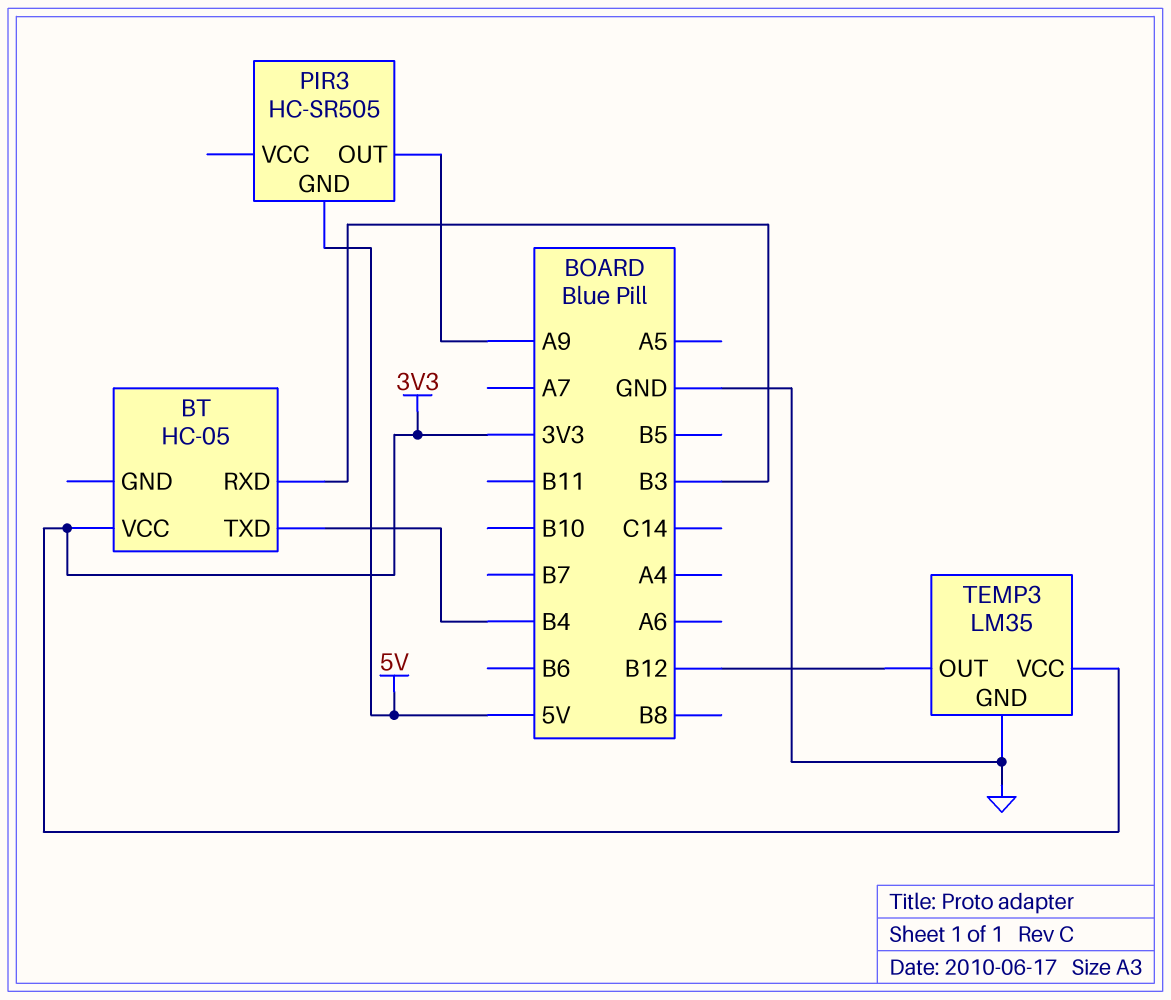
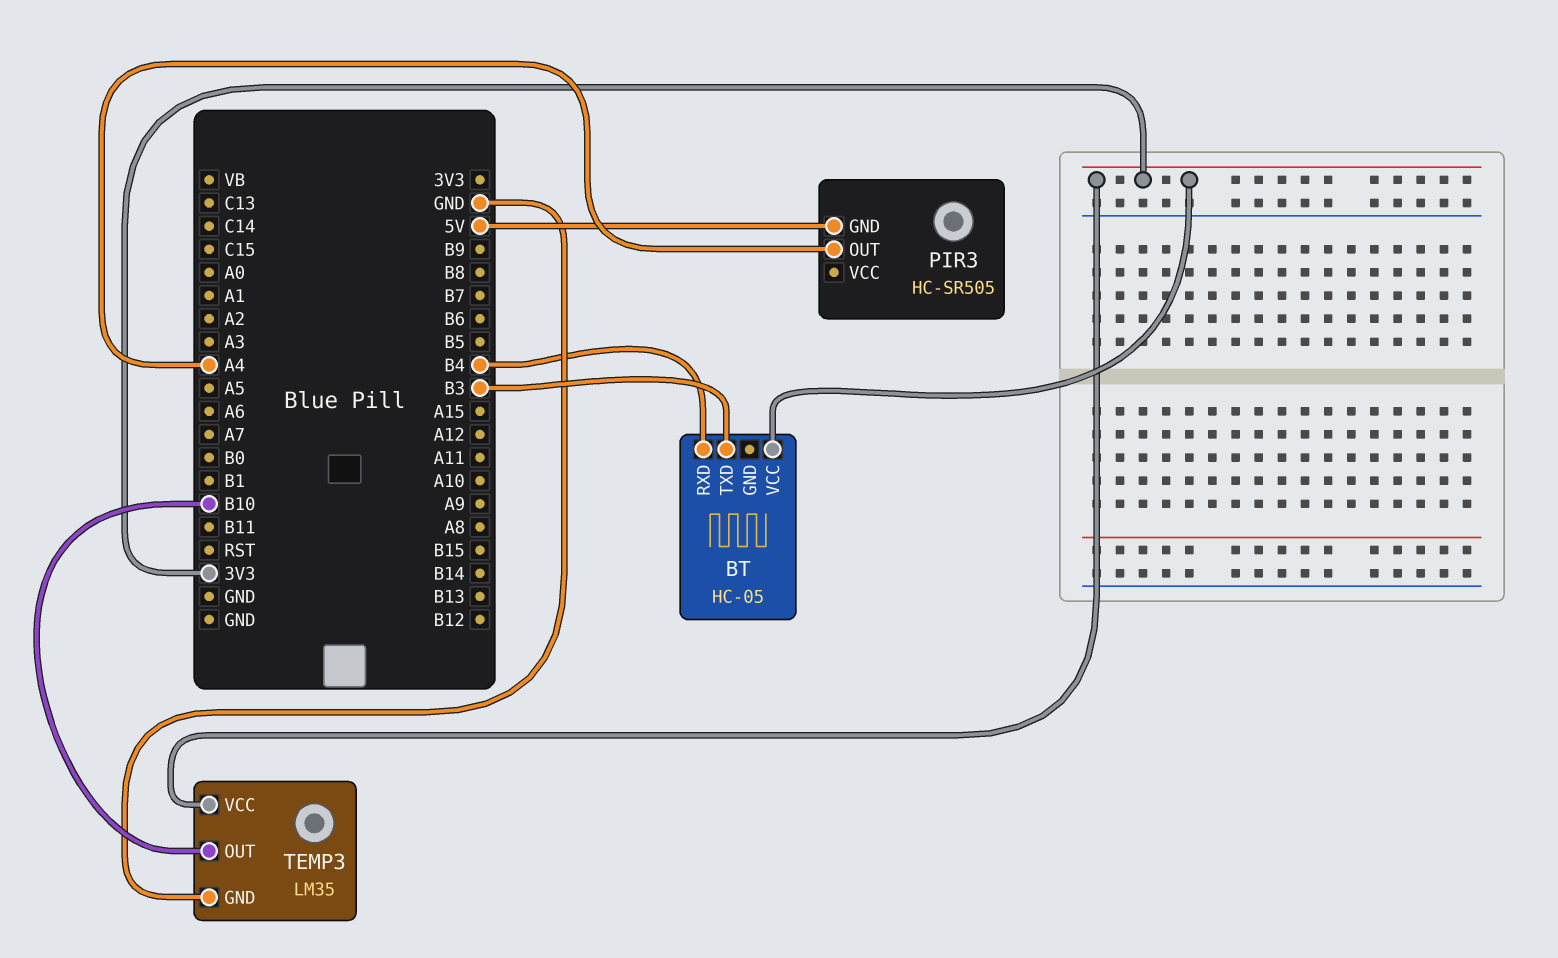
BT pin RXD: B3 -> B4
BT pin TXD: B4 -> B3
PIR3 pin OUT: A9 -> A4
TEMP3 pin OUT: B12 -> B10

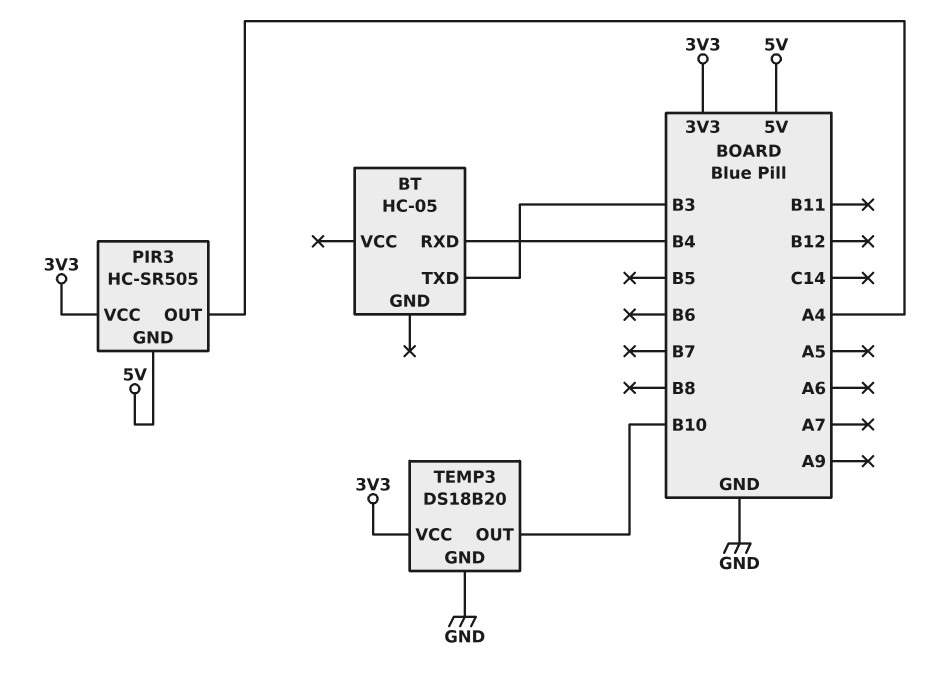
BT pin VCC: 3V3 -> none
PIR3 pin VCC: none -> 3V3
TEMP3: LM35 -> DS18B20

